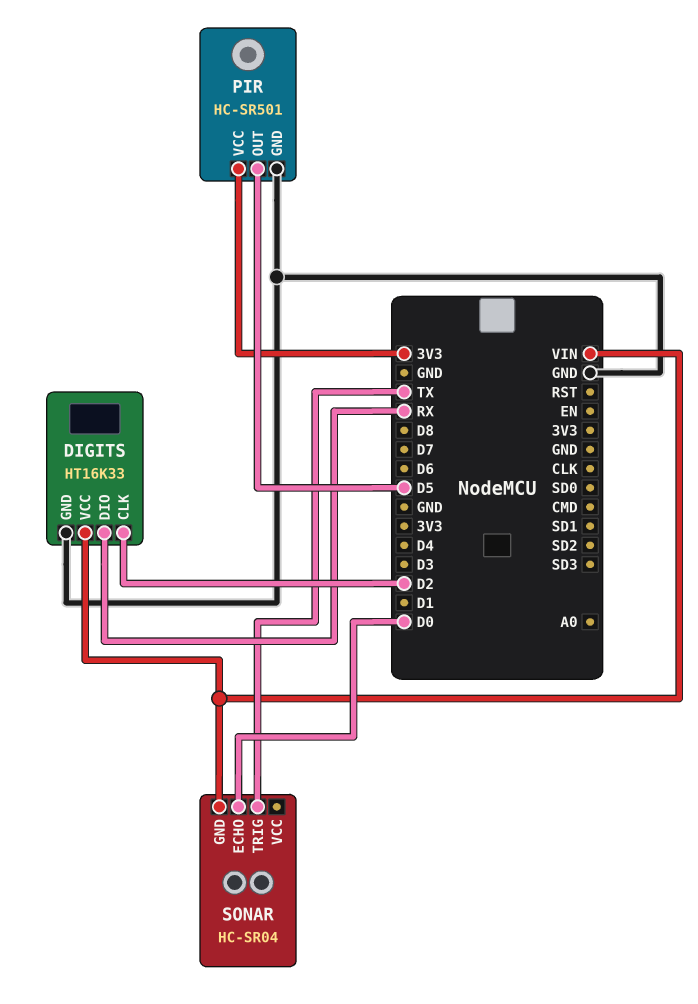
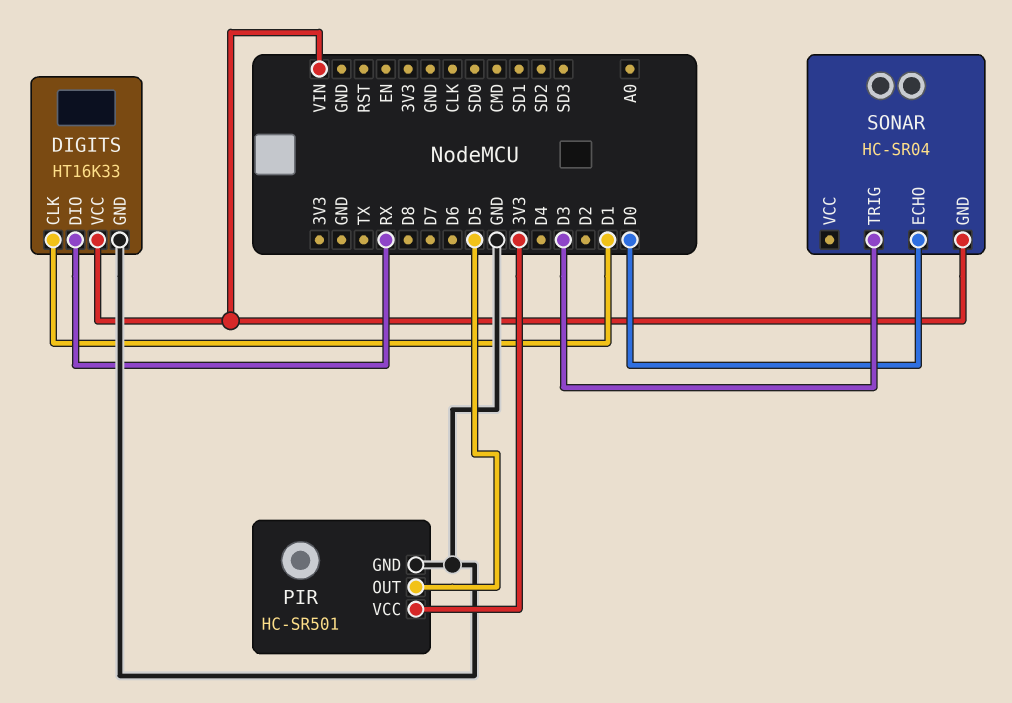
DIGITS pin CLK: D2 -> D1
SONAR pin TRIG: TX -> D3

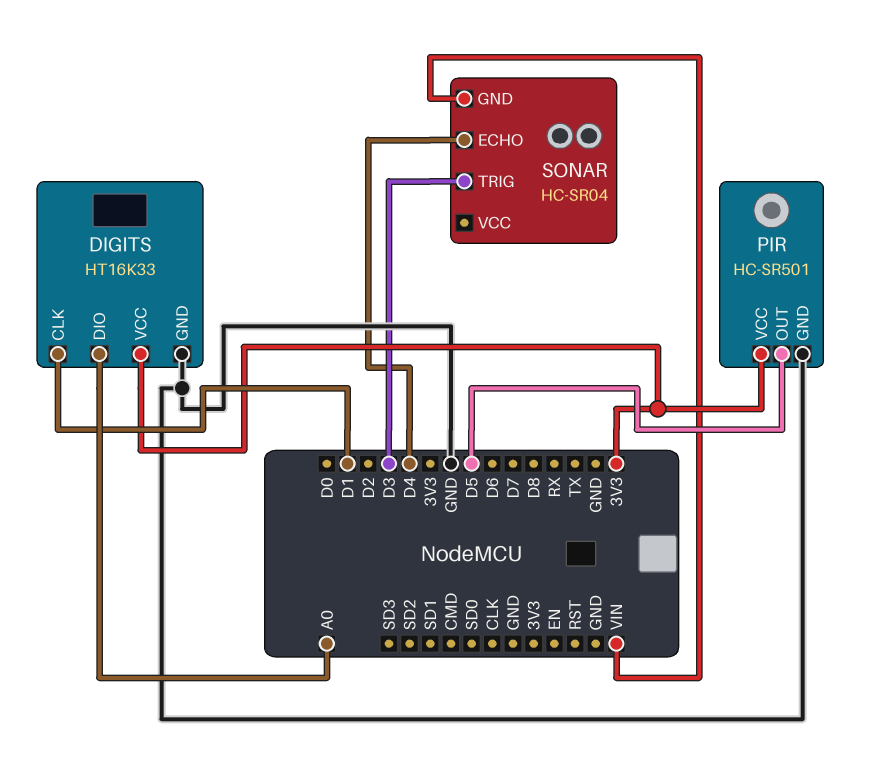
DIGITS pin DIO: RX -> A0
DIGITS pin VCC: VIN -> 3V3
SONAR pin ECHO: D0 -> D4

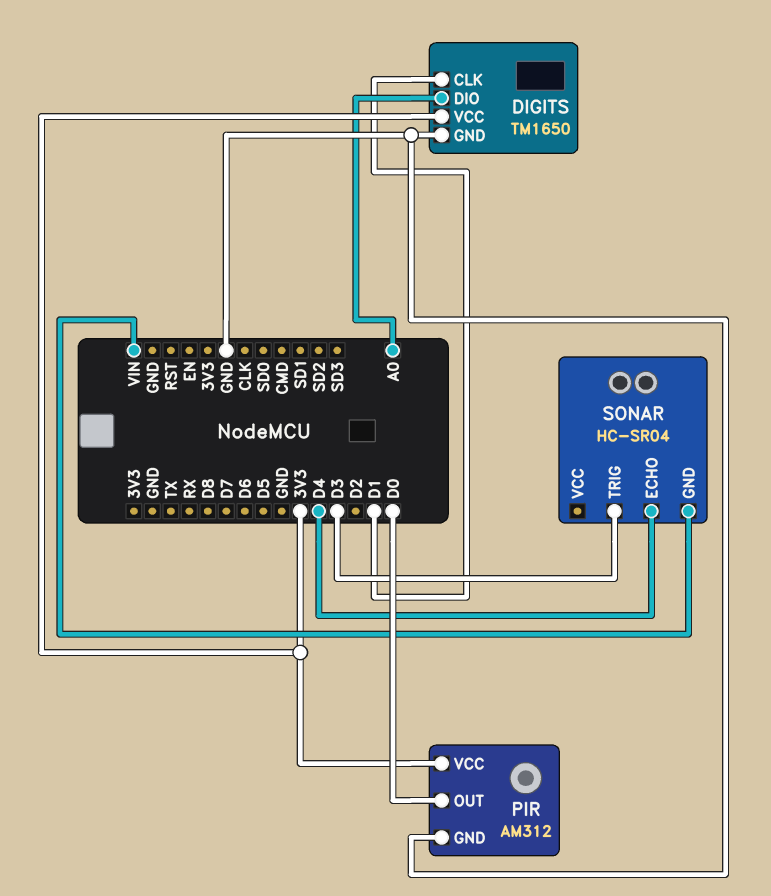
DIGITS: HT16K33 -> TM1650
PIR: HC-SR501 -> AM312
PIR pin OUT: D5 -> D0

